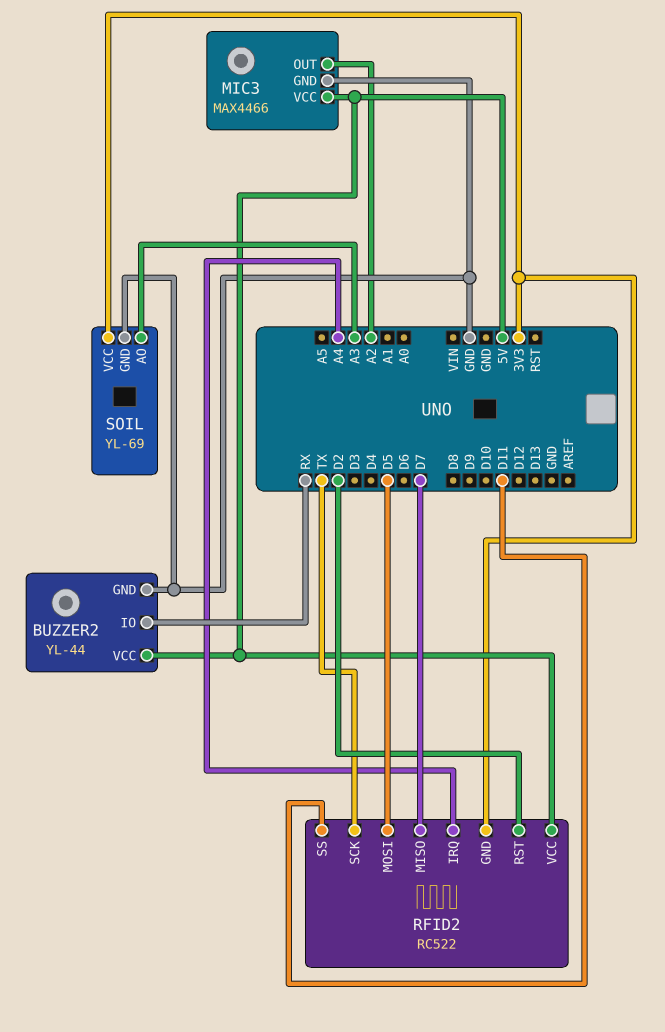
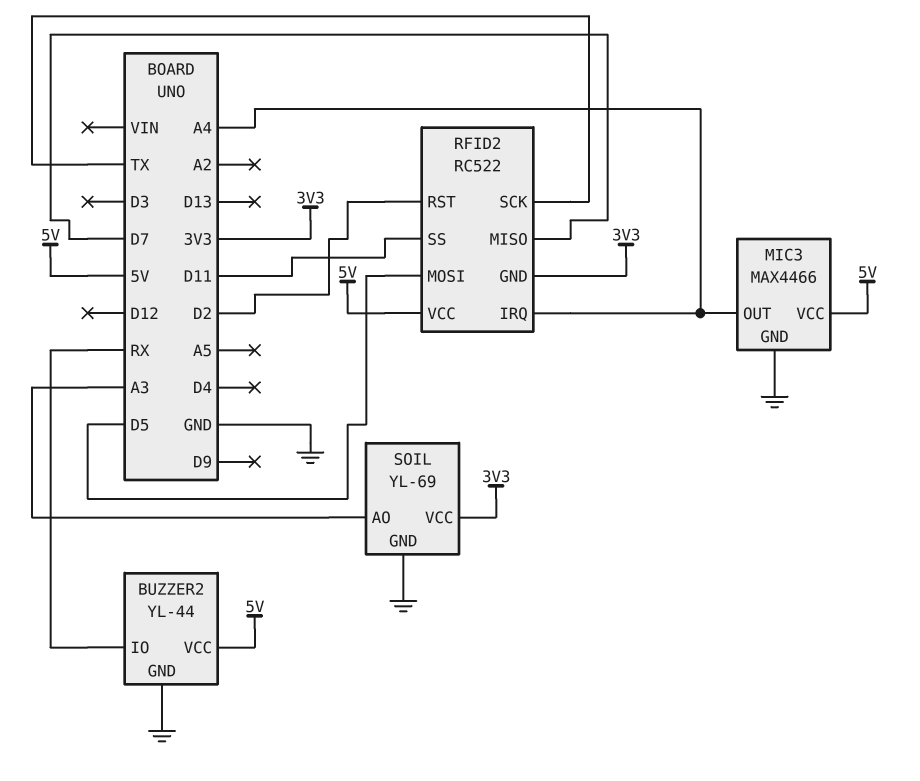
MIC3 pin OUT: A2 -> A4

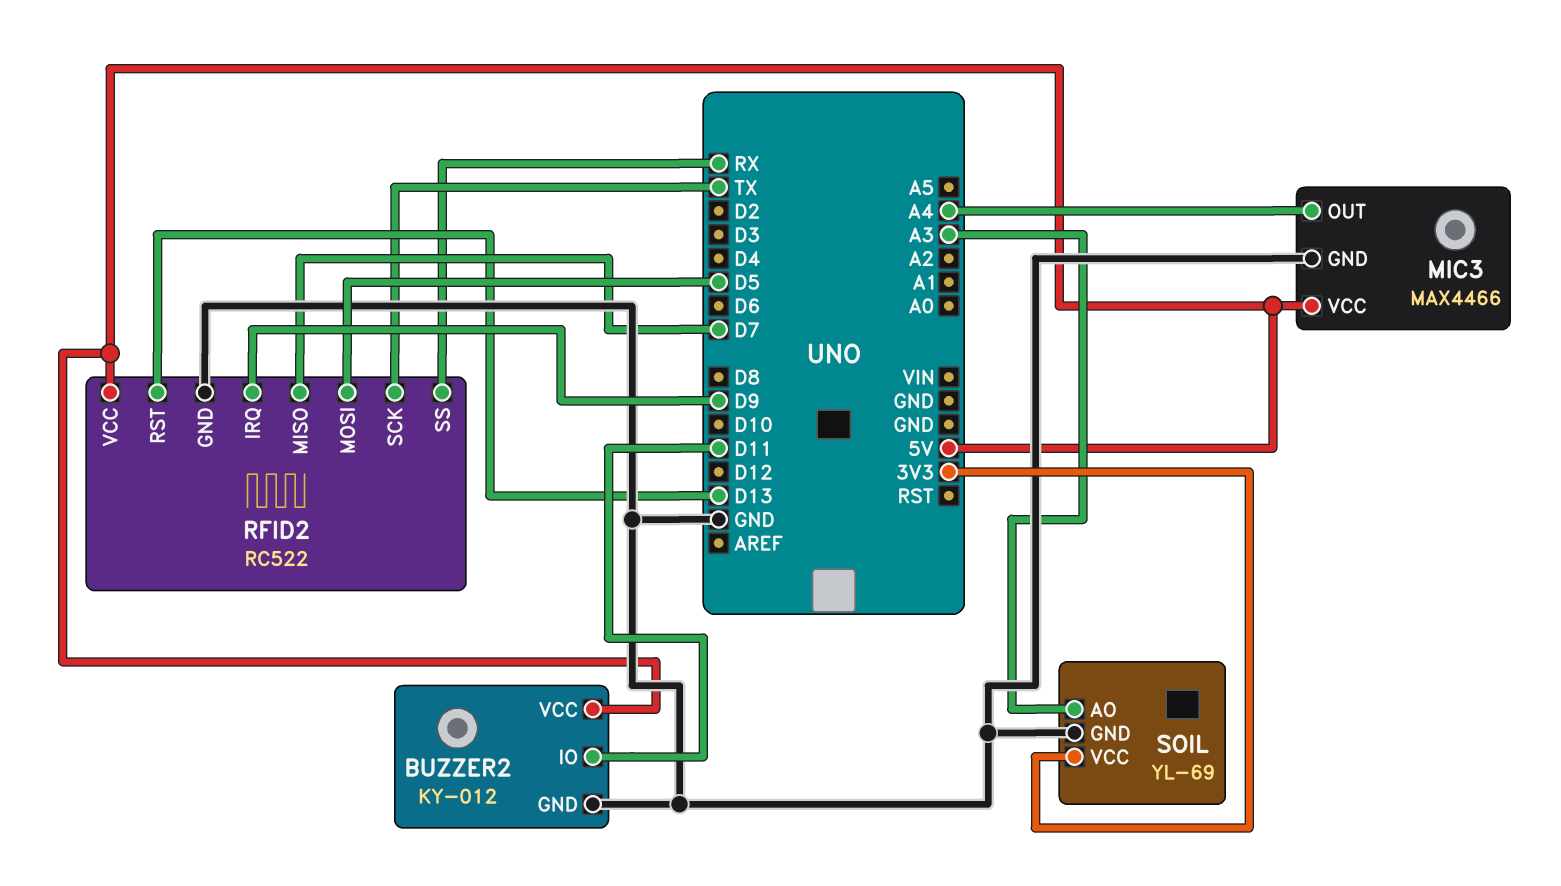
BUZZER2: YL-44 -> KY-012
BUZZER2 pin IO: RX -> D11
RFID2 pin GND: 3V3 -> GND
RFID2 pin IRQ: A4 -> D9
RFID2 pin RST: D2 -> D13
RFID2 pin SS: D11 -> RX

